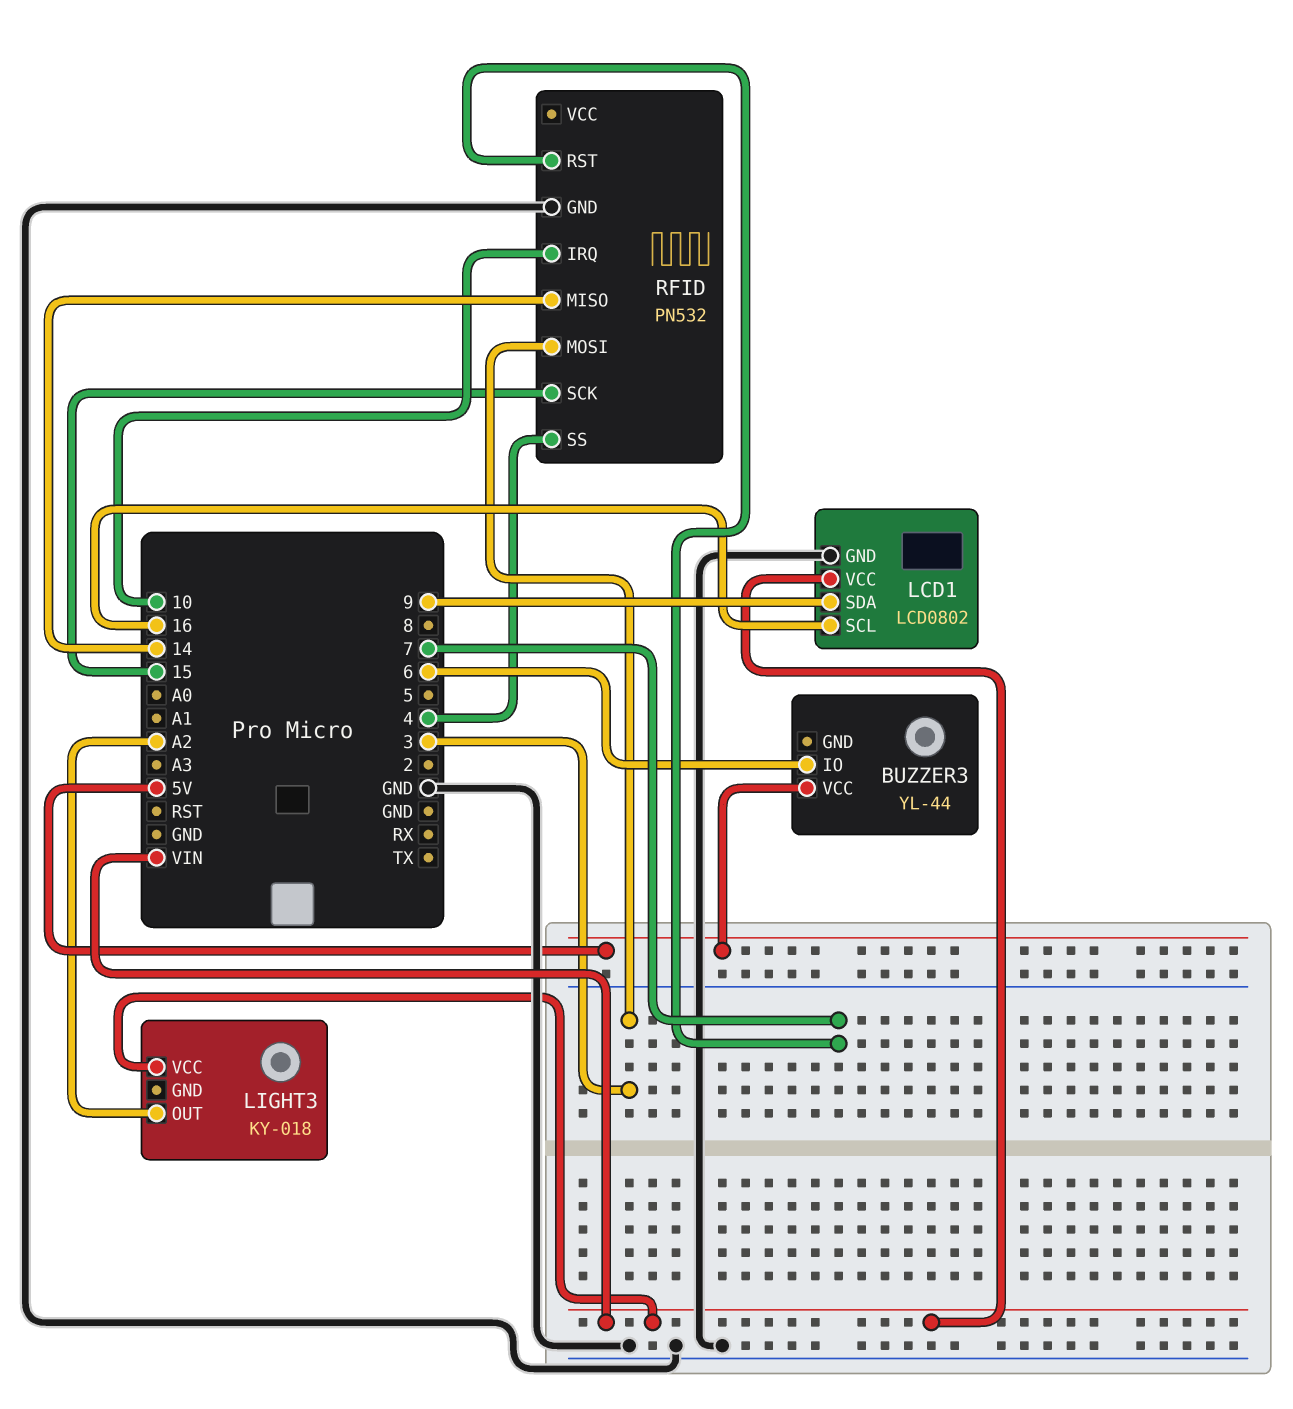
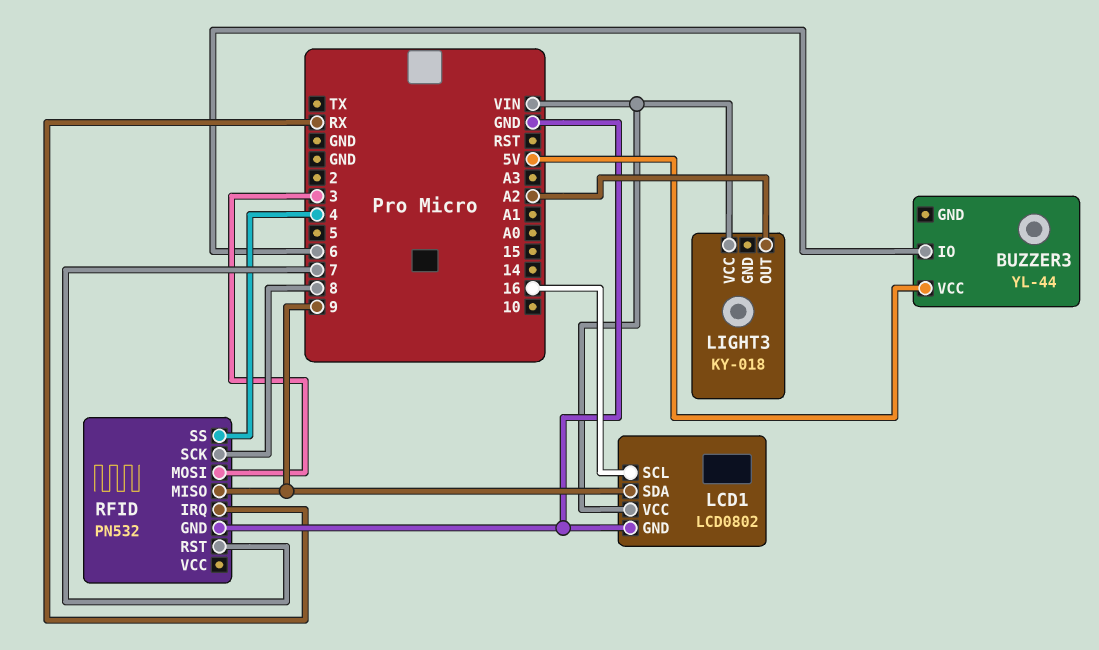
RFID pin IRQ: 10 -> RX
RFID pin MISO: 14 -> 9
RFID pin SCK: 15 -> 8

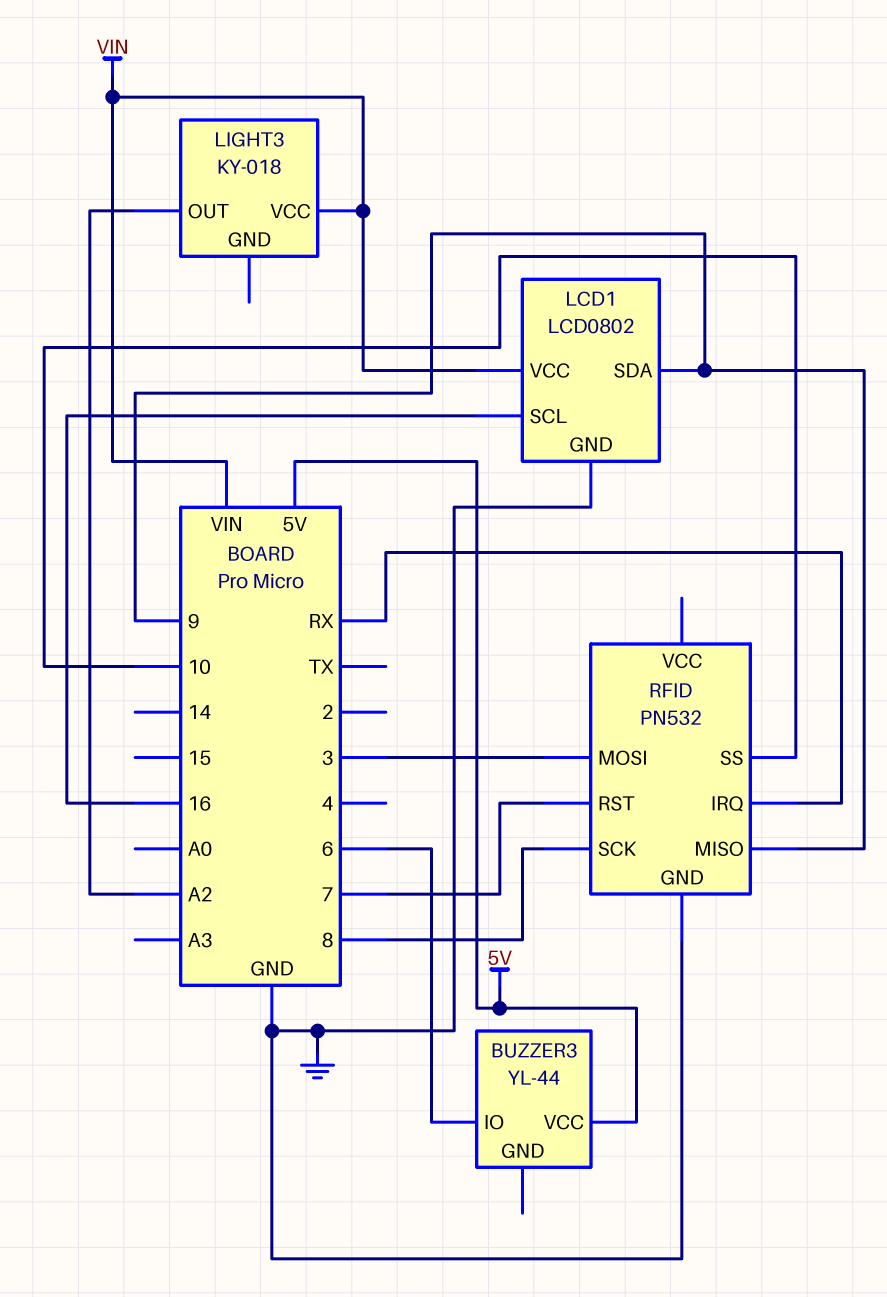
RFID pin SS: 4 -> 10

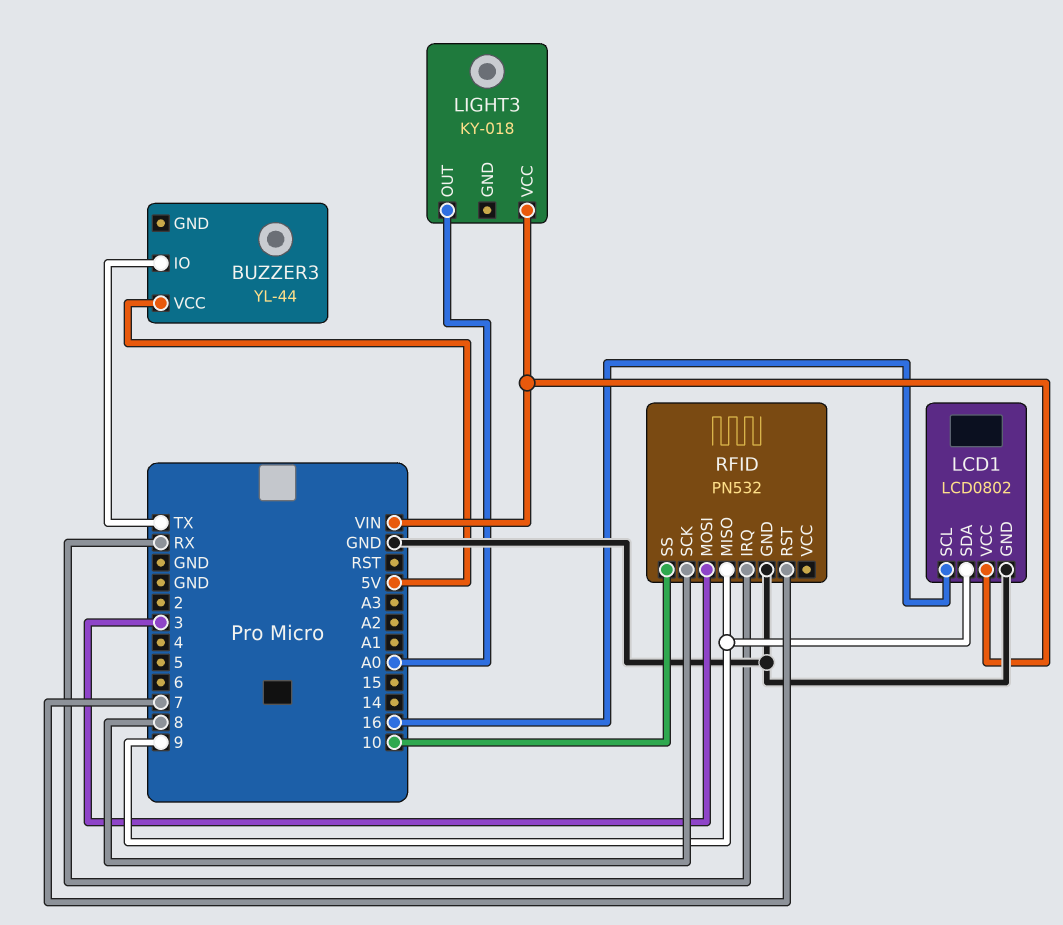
BUZZER3 pin IO: 6 -> TX
LIGHT3 pin OUT: A2 -> A0

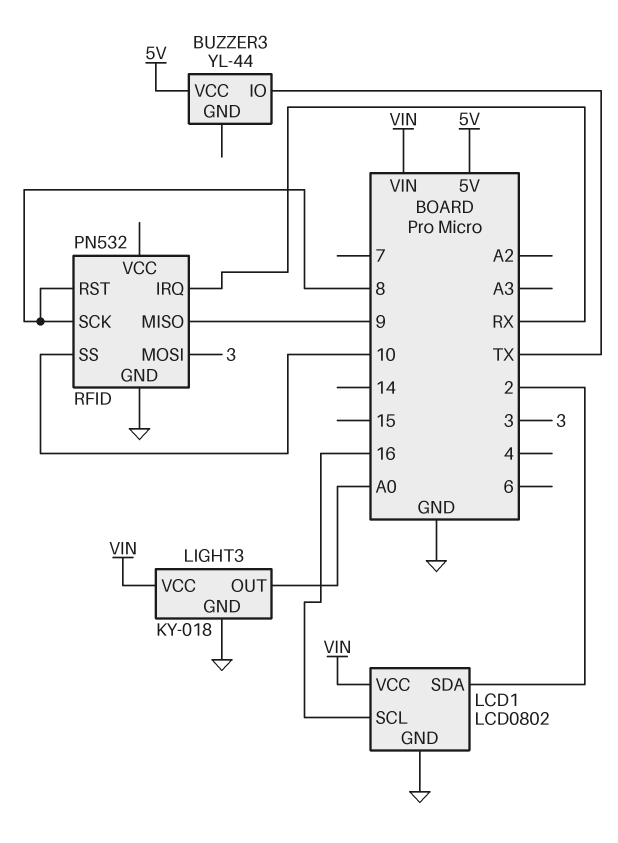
LCD1 pin SDA: 9 -> 2
LIGHT3 pin GND: none -> GND
RFID pin RST: 7 -> 8

